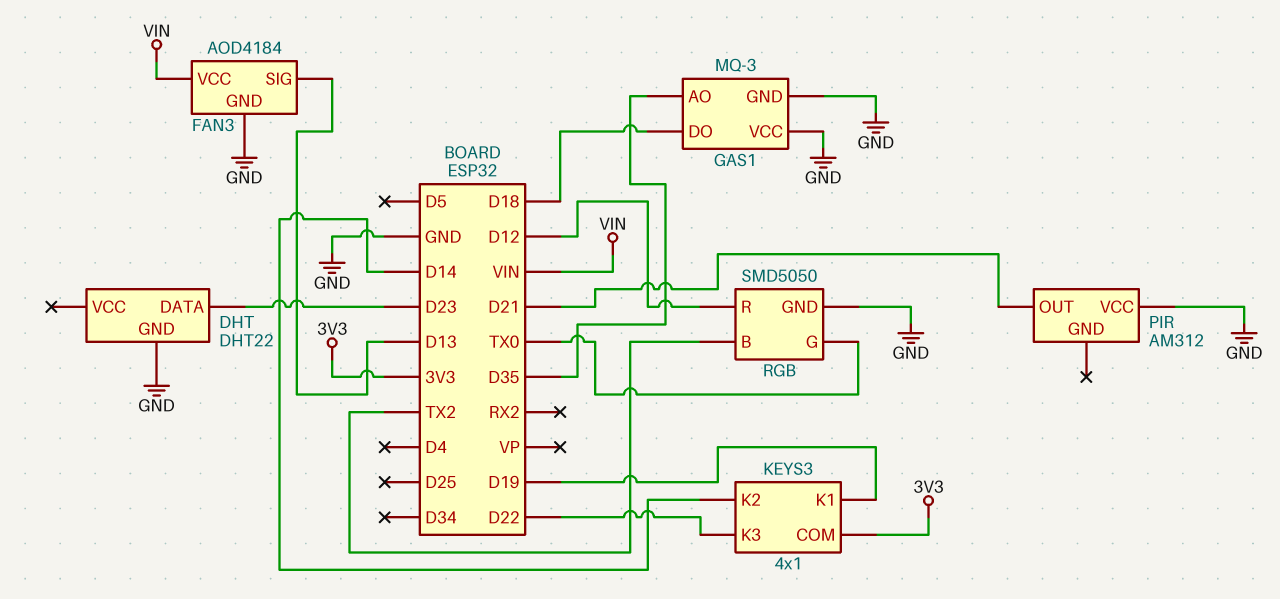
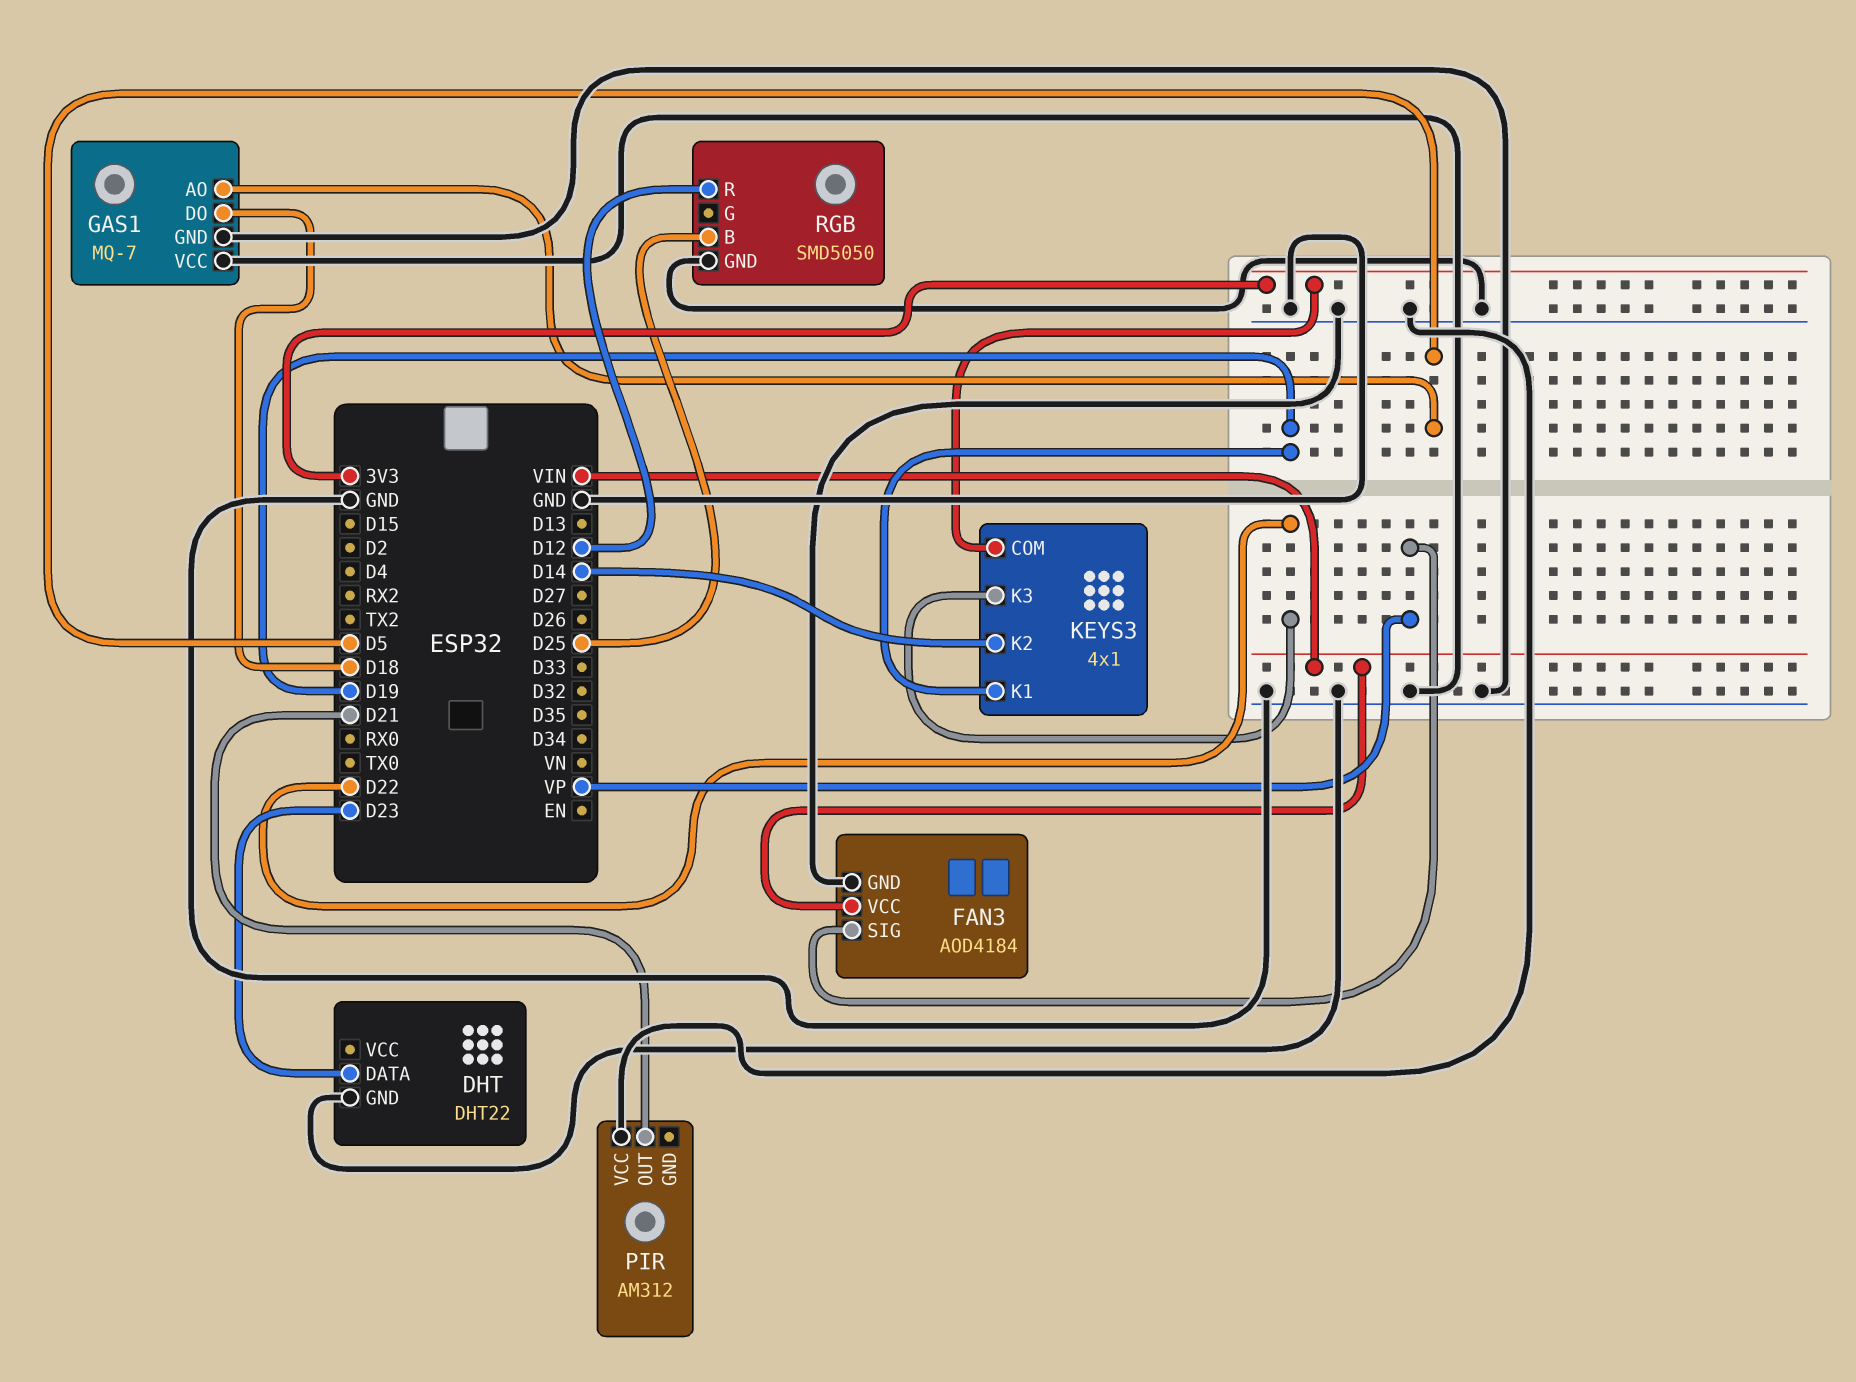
FAN3 pin SIG: D13 -> VP
GAS1: MQ-3 -> MQ-7
GAS1 pin AO: D35 -> D5
RGB pin B: TX2 -> D25
RGB pin G: TX0 -> none

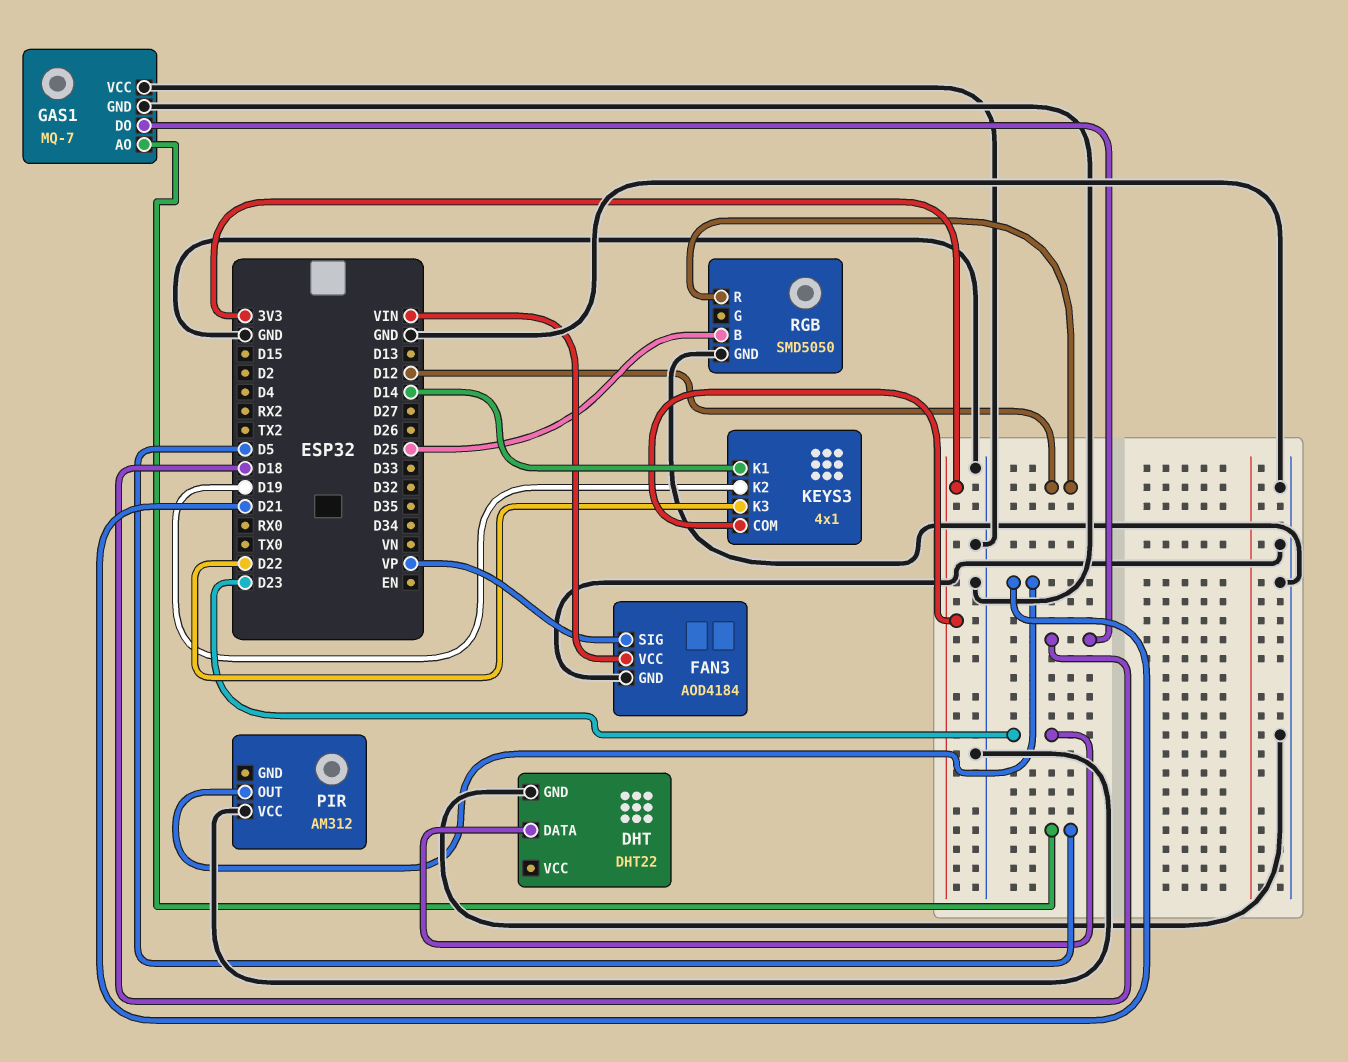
KEYS3 pin K1: D19 -> D14
KEYS3 pin K2: D14 -> D19

